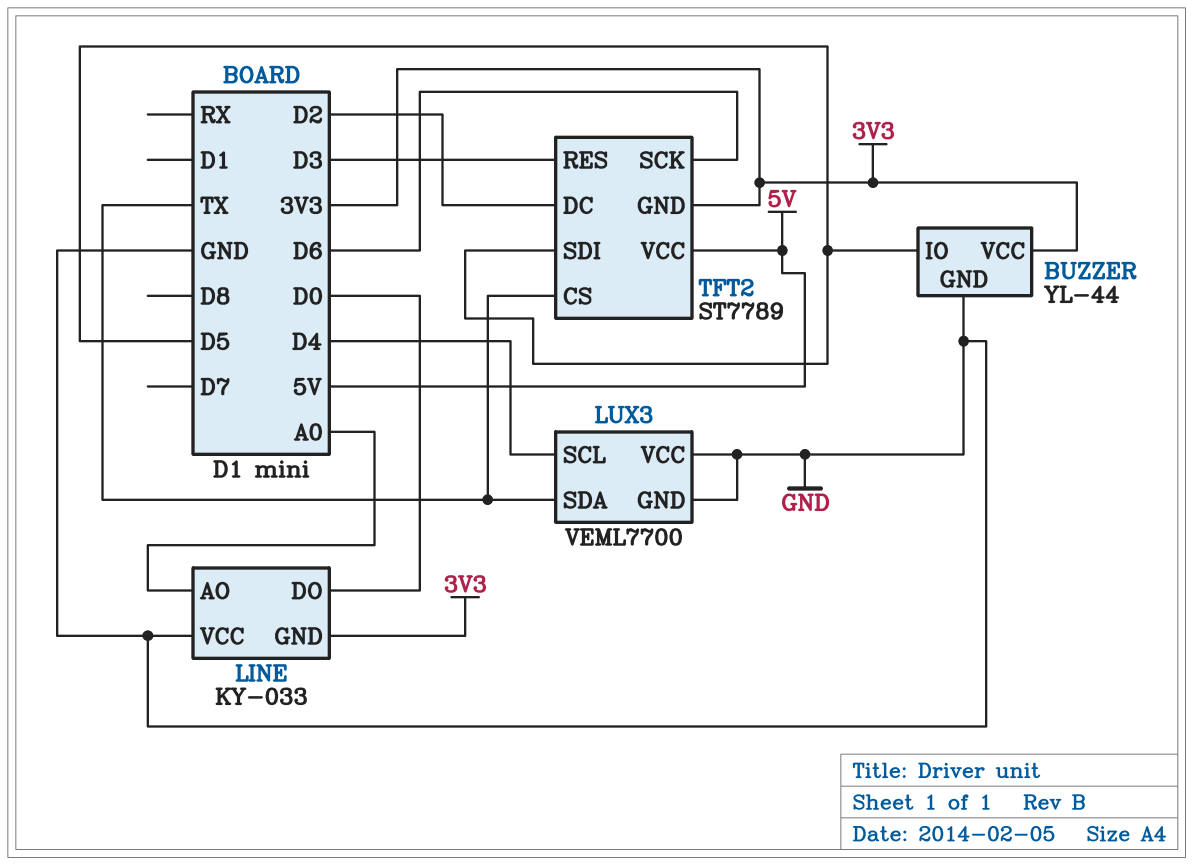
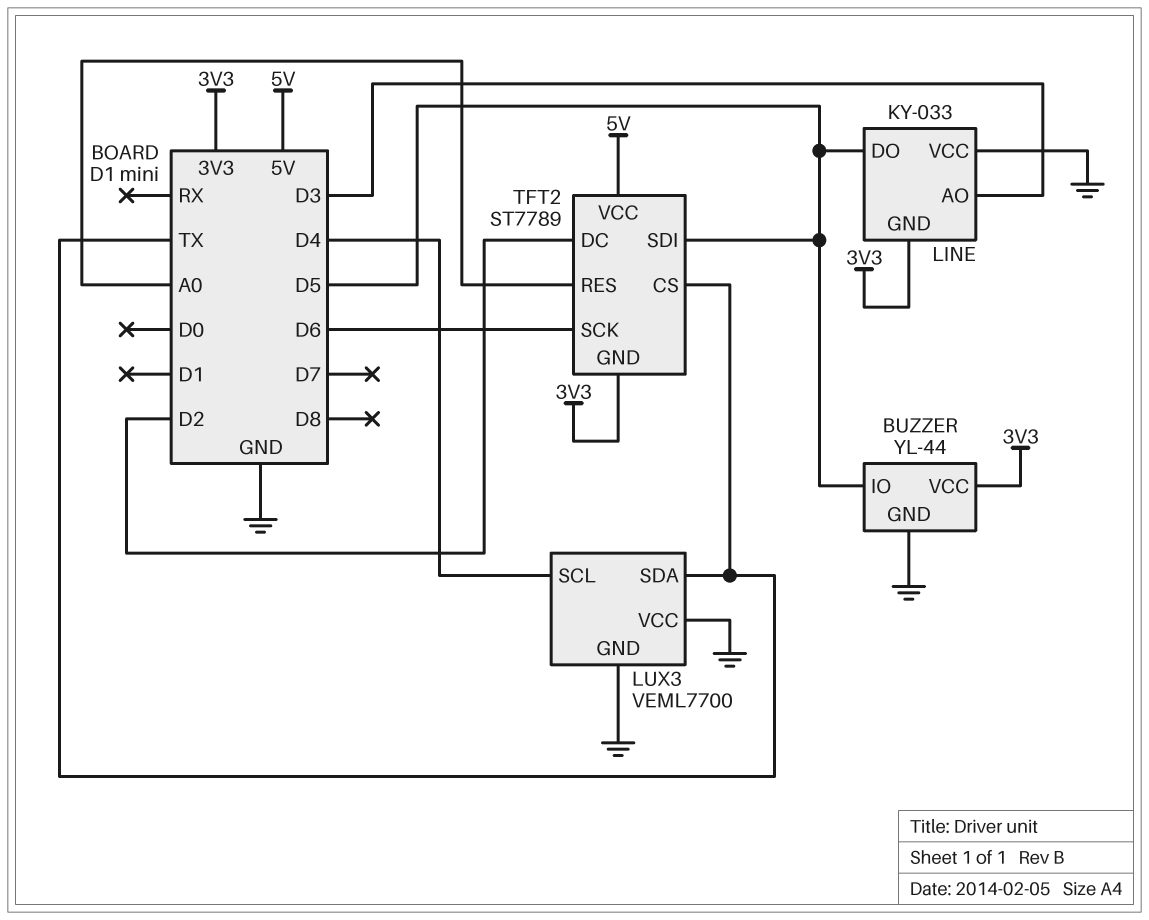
LINE pin AO: A0 -> D3
LINE pin DO: D0 -> D5
TFT2 pin RES: D3 -> A0

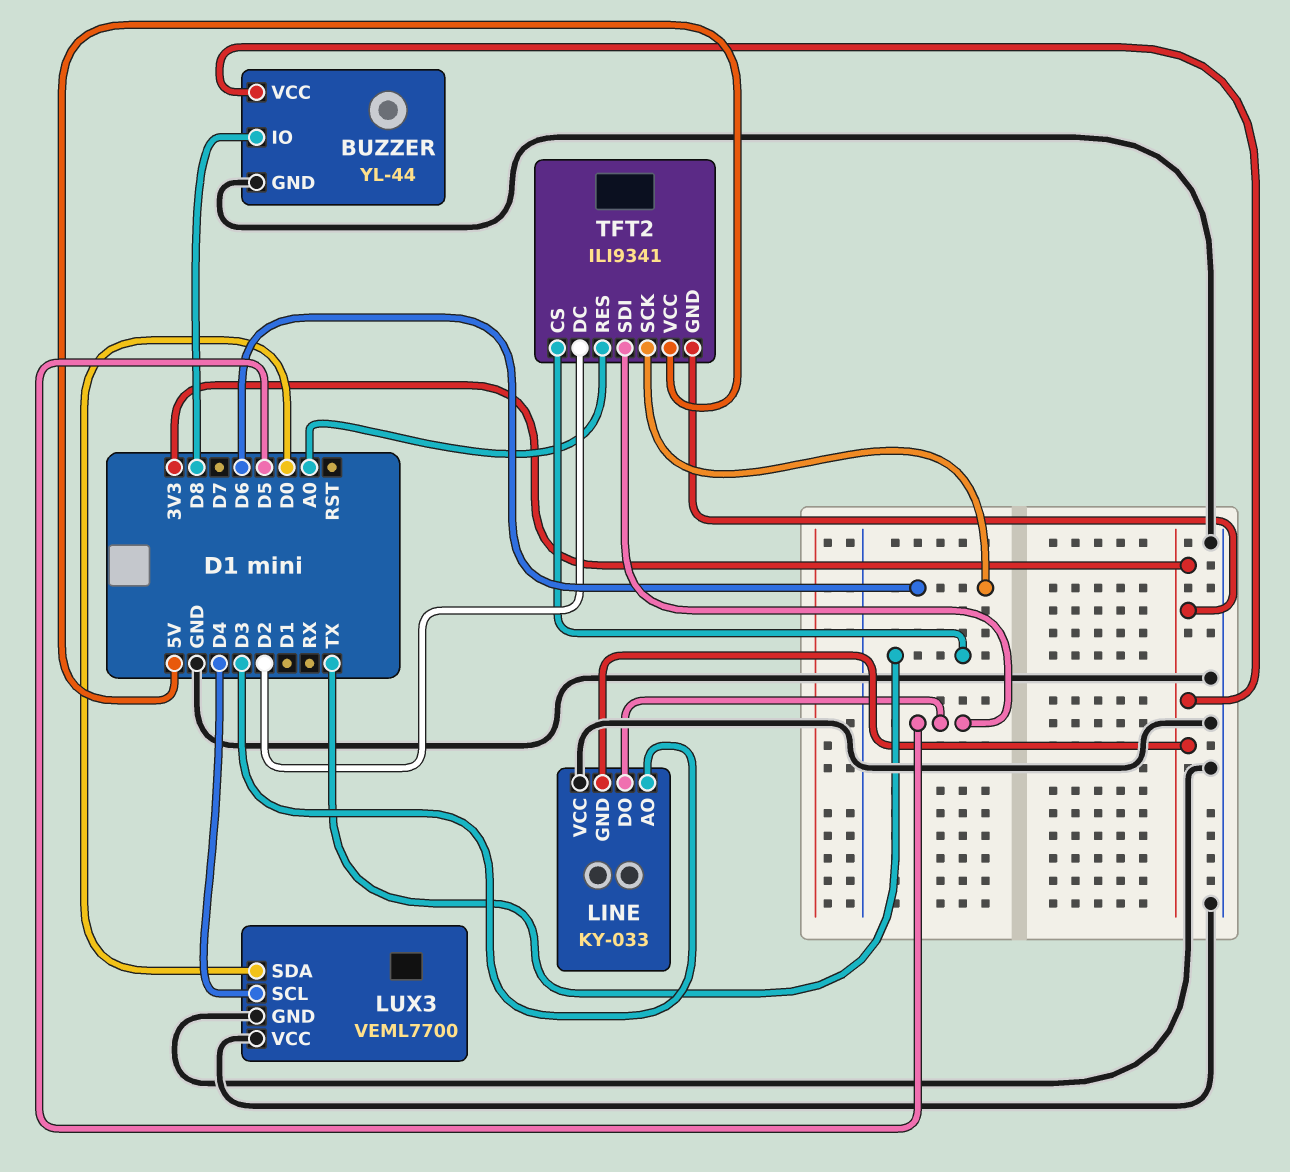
BUZZER pin IO: D5 -> D8
LUX3 pin SDA: TX -> D0
TFT2: ST7789 -> ILI9341

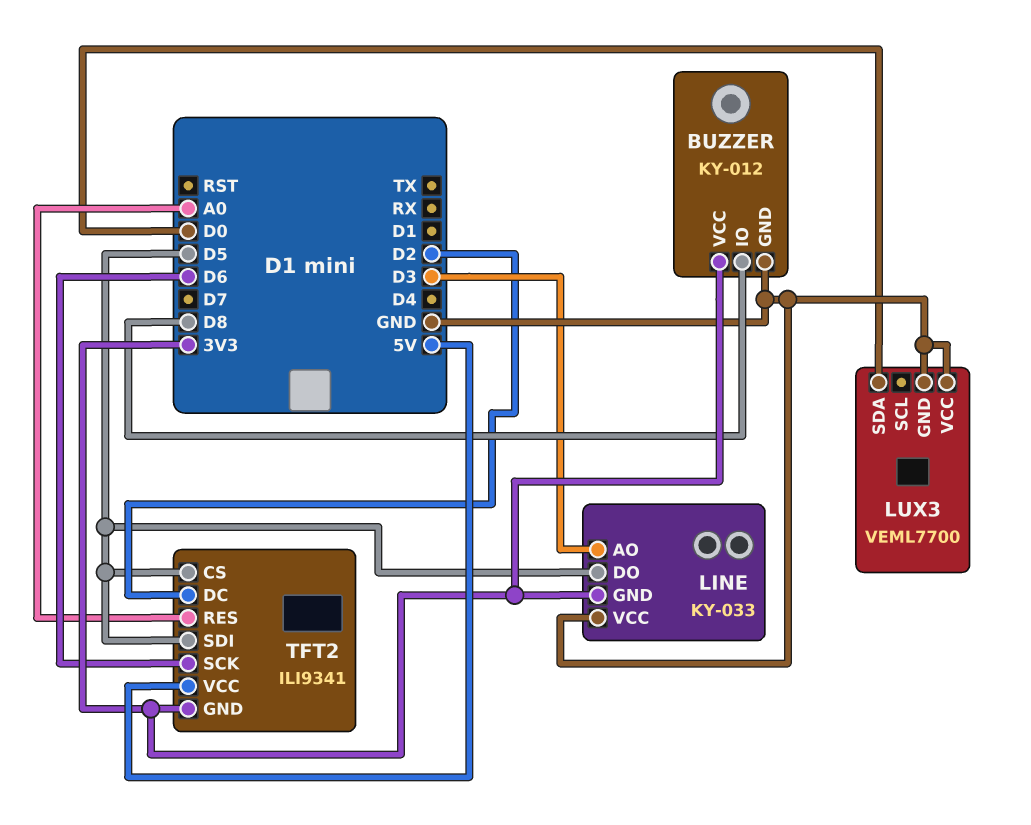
BUZZER: YL-44 -> KY-012
LUX3 pin SCL: D4 -> none
TFT2 pin CS: TX -> D5

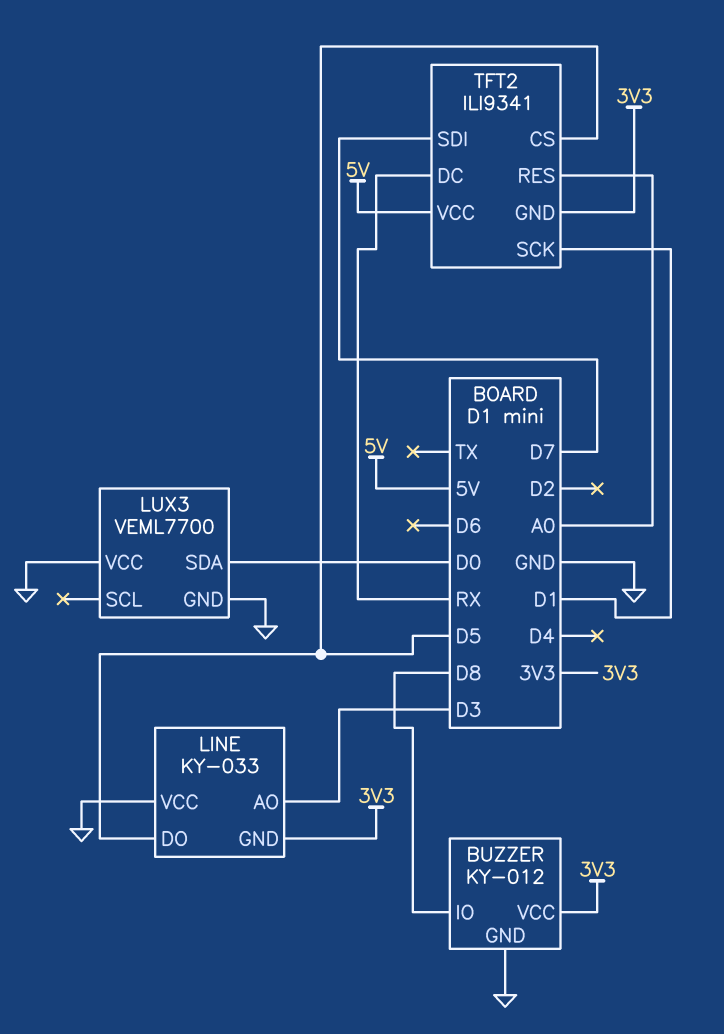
TFT2 pin DC: D2 -> RX
TFT2 pin SCK: D6 -> D1
TFT2 pin SDI: D5 -> D7

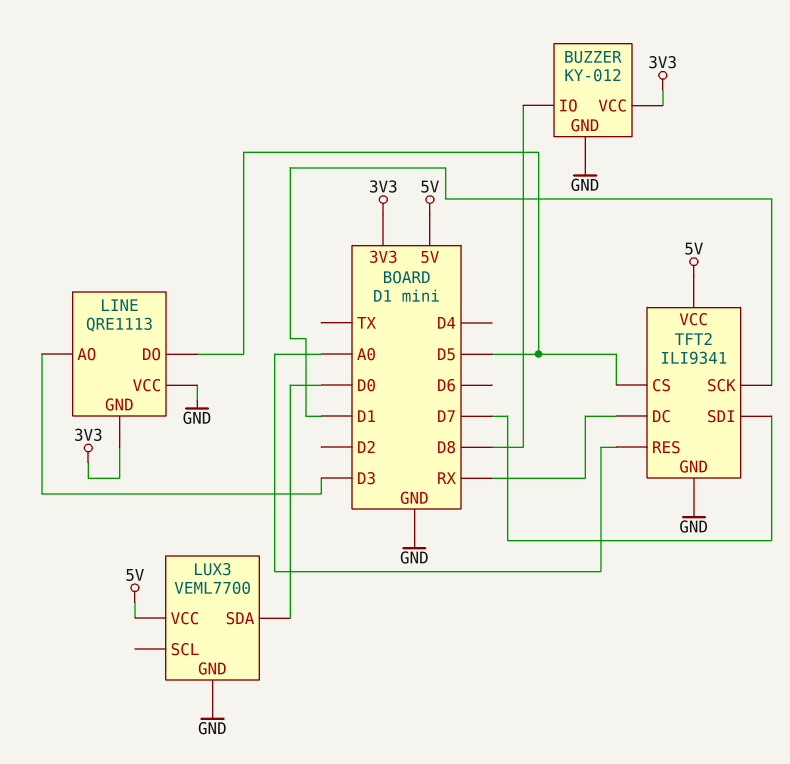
LINE: KY-033 -> QRE1113
LUX3 pin VCC: GND -> 5V
TFT2 pin GND: 3V3 -> GND

